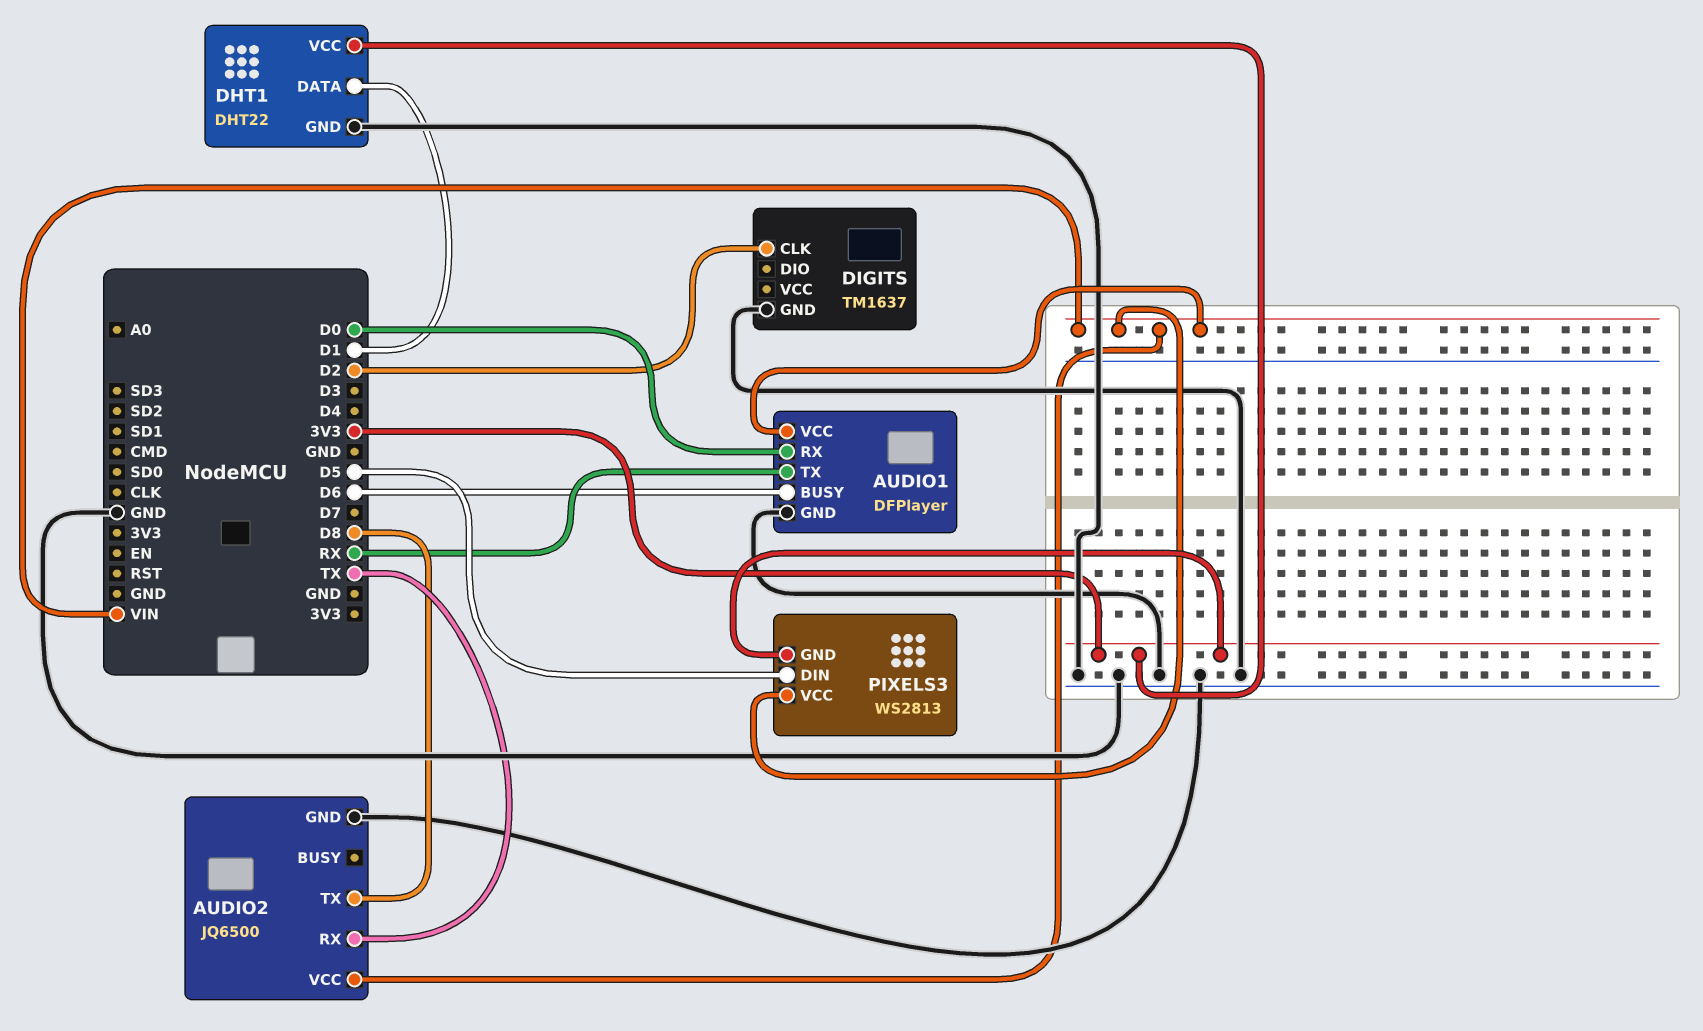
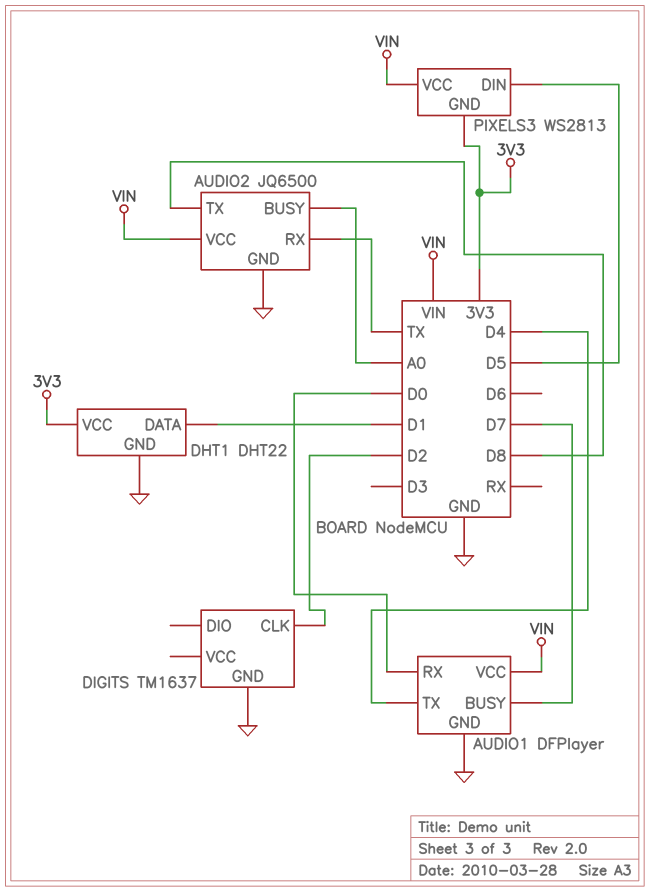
AUDIO1 pin BUSY: D6 -> D7
AUDIO1 pin TX: RX -> D4
AUDIO2 pin BUSY: none -> A0

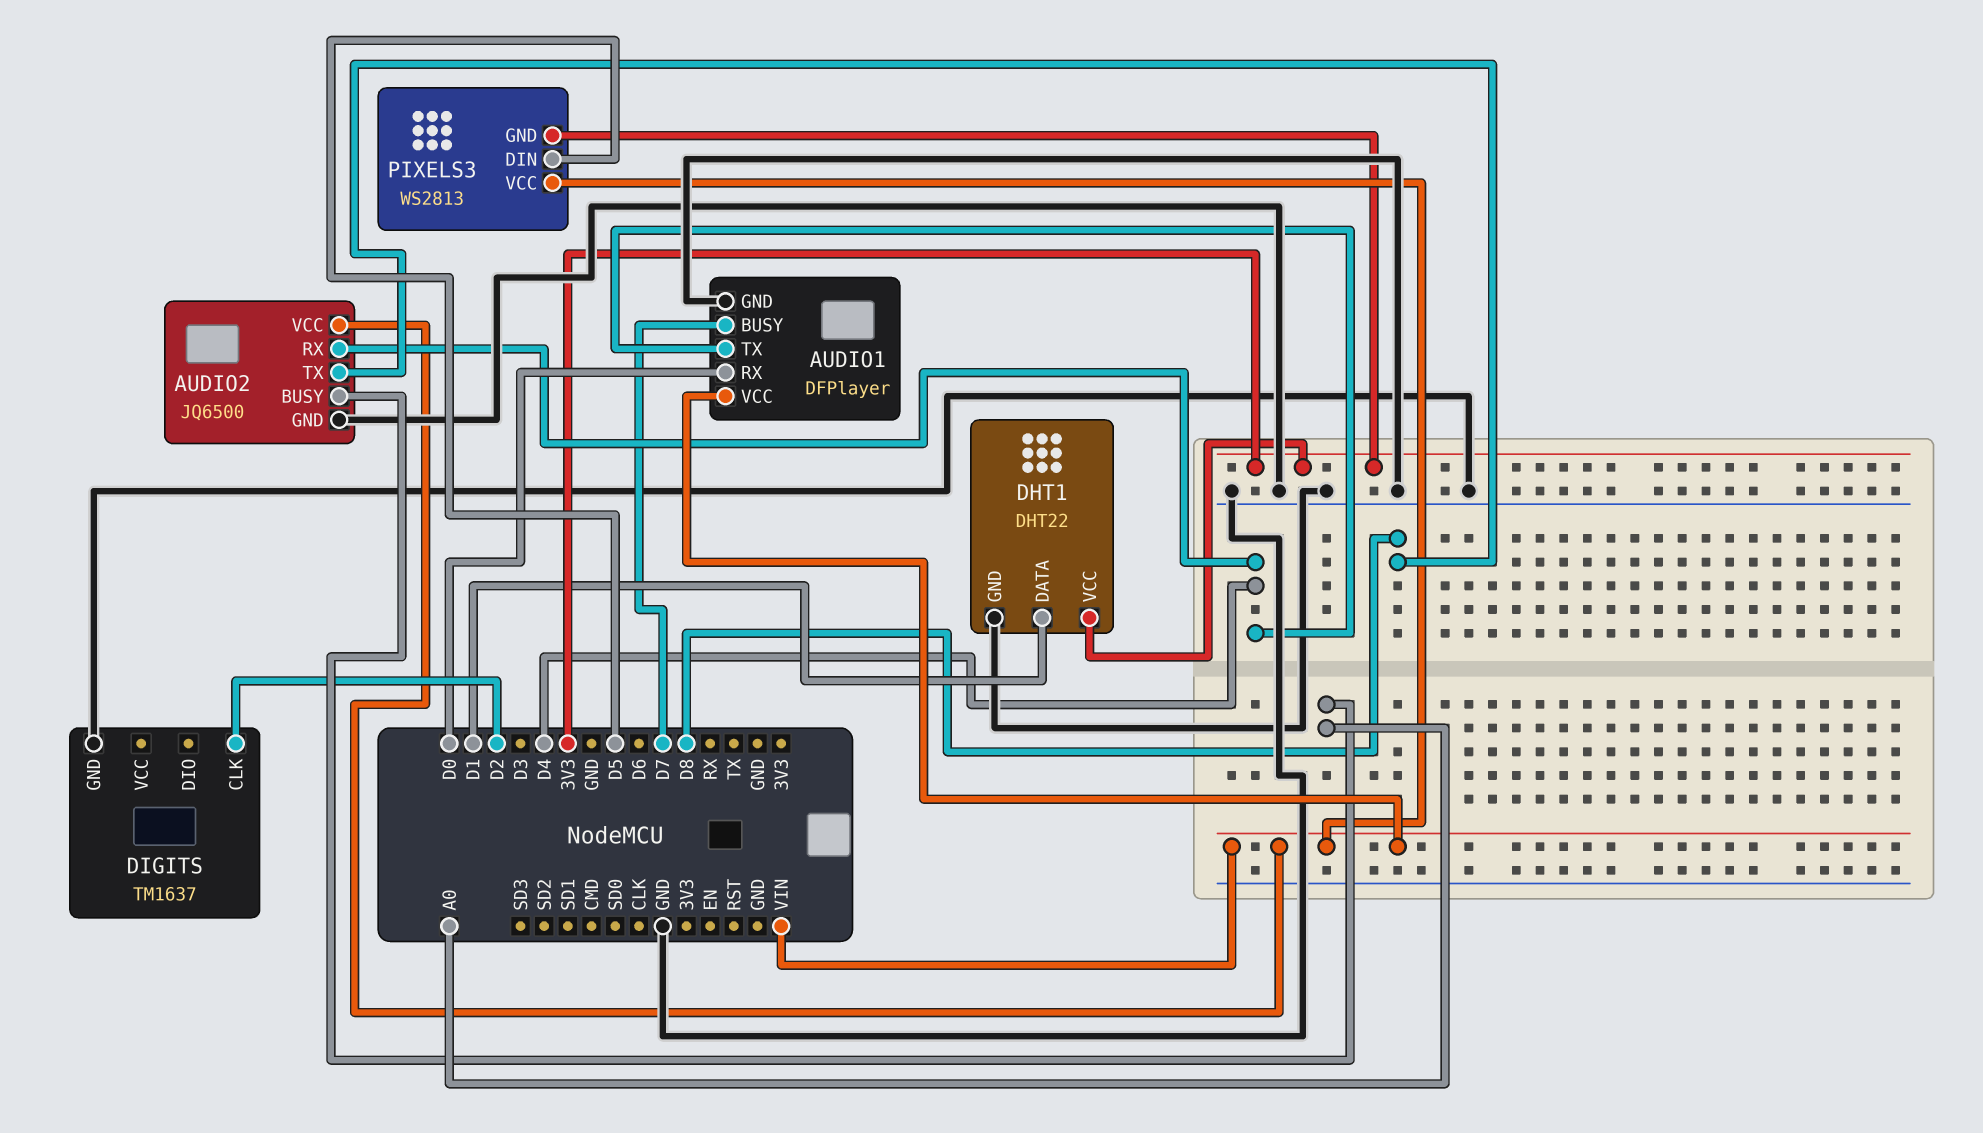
AUDIO2 pin RX: TX -> D4

